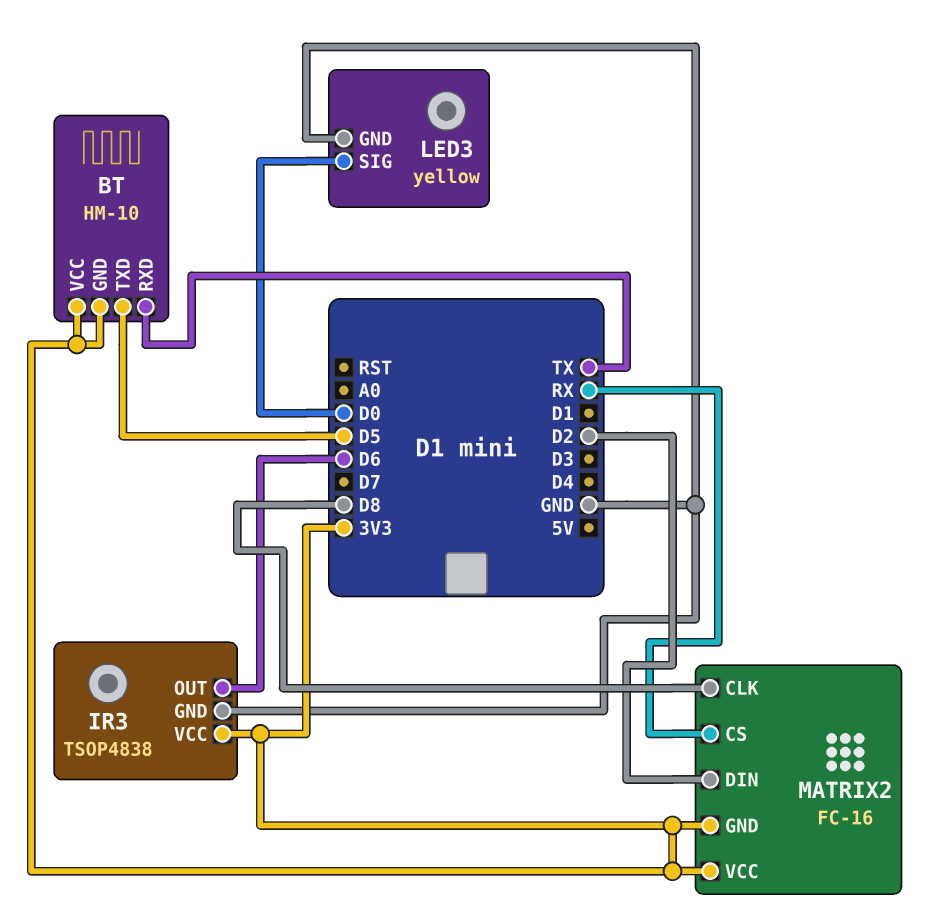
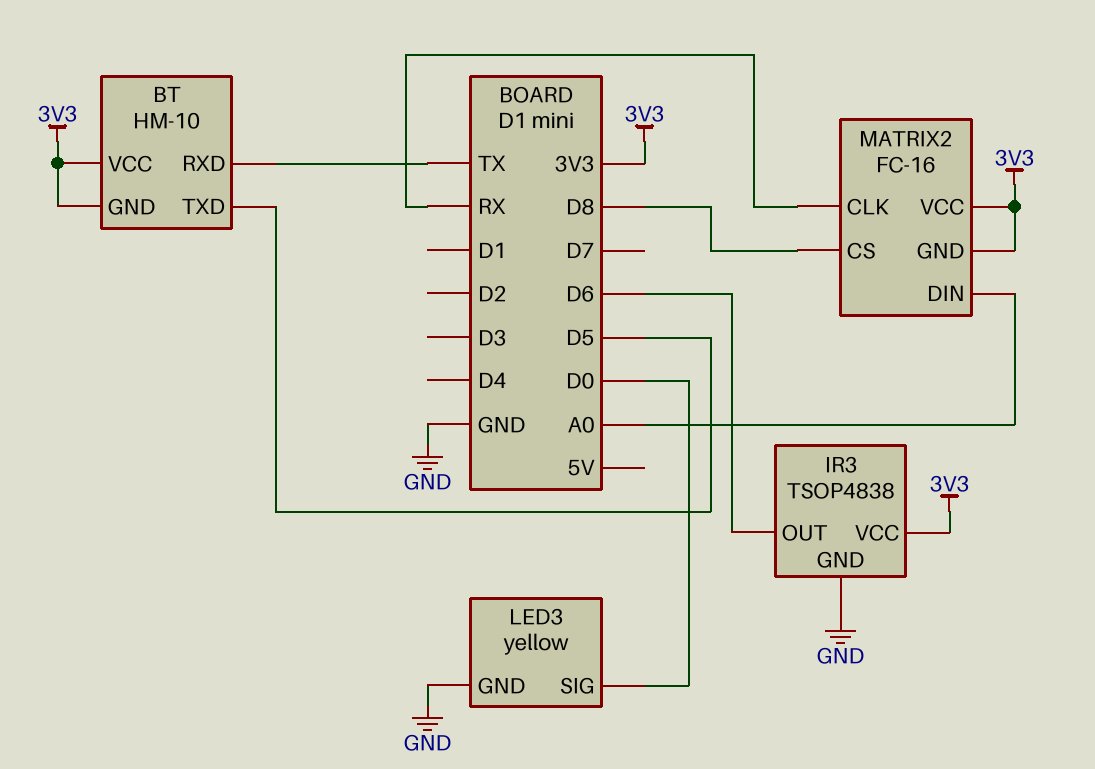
MATRIX2 pin CLK: D8 -> RX
MATRIX2 pin CS: RX -> D8
MATRIX2 pin DIN: D2 -> A0

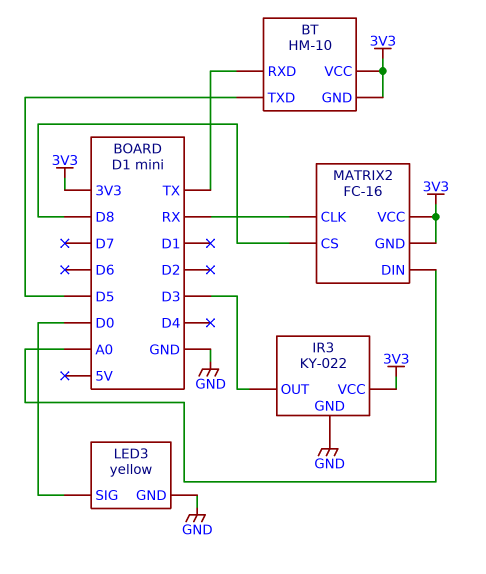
IR3: TSOP4838 -> KY-022
IR3 pin OUT: D6 -> D3

